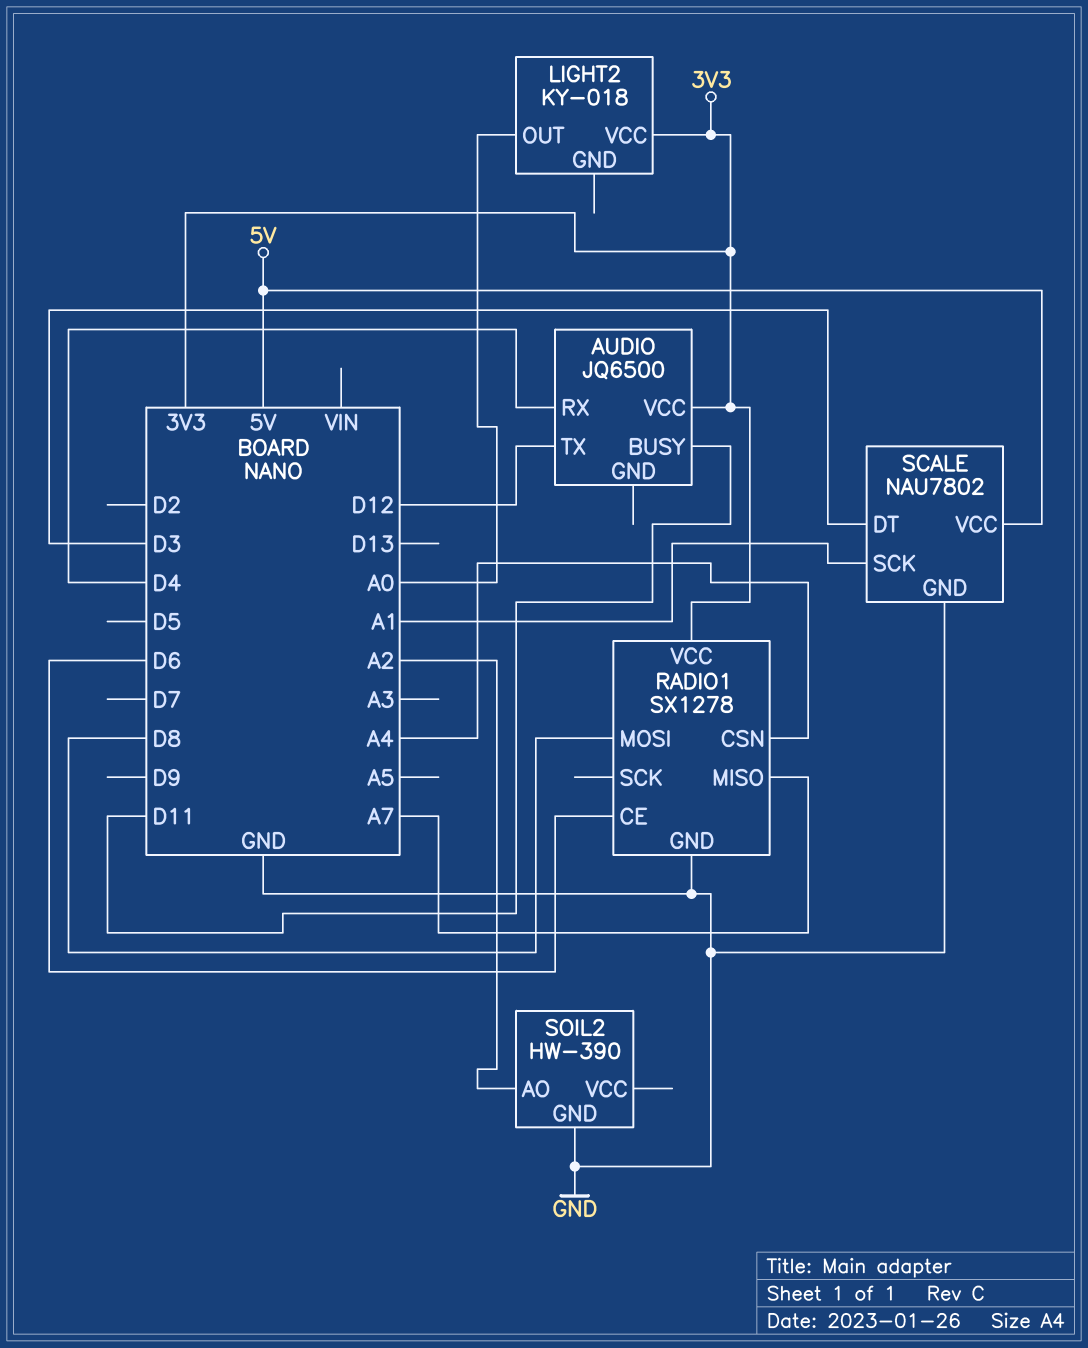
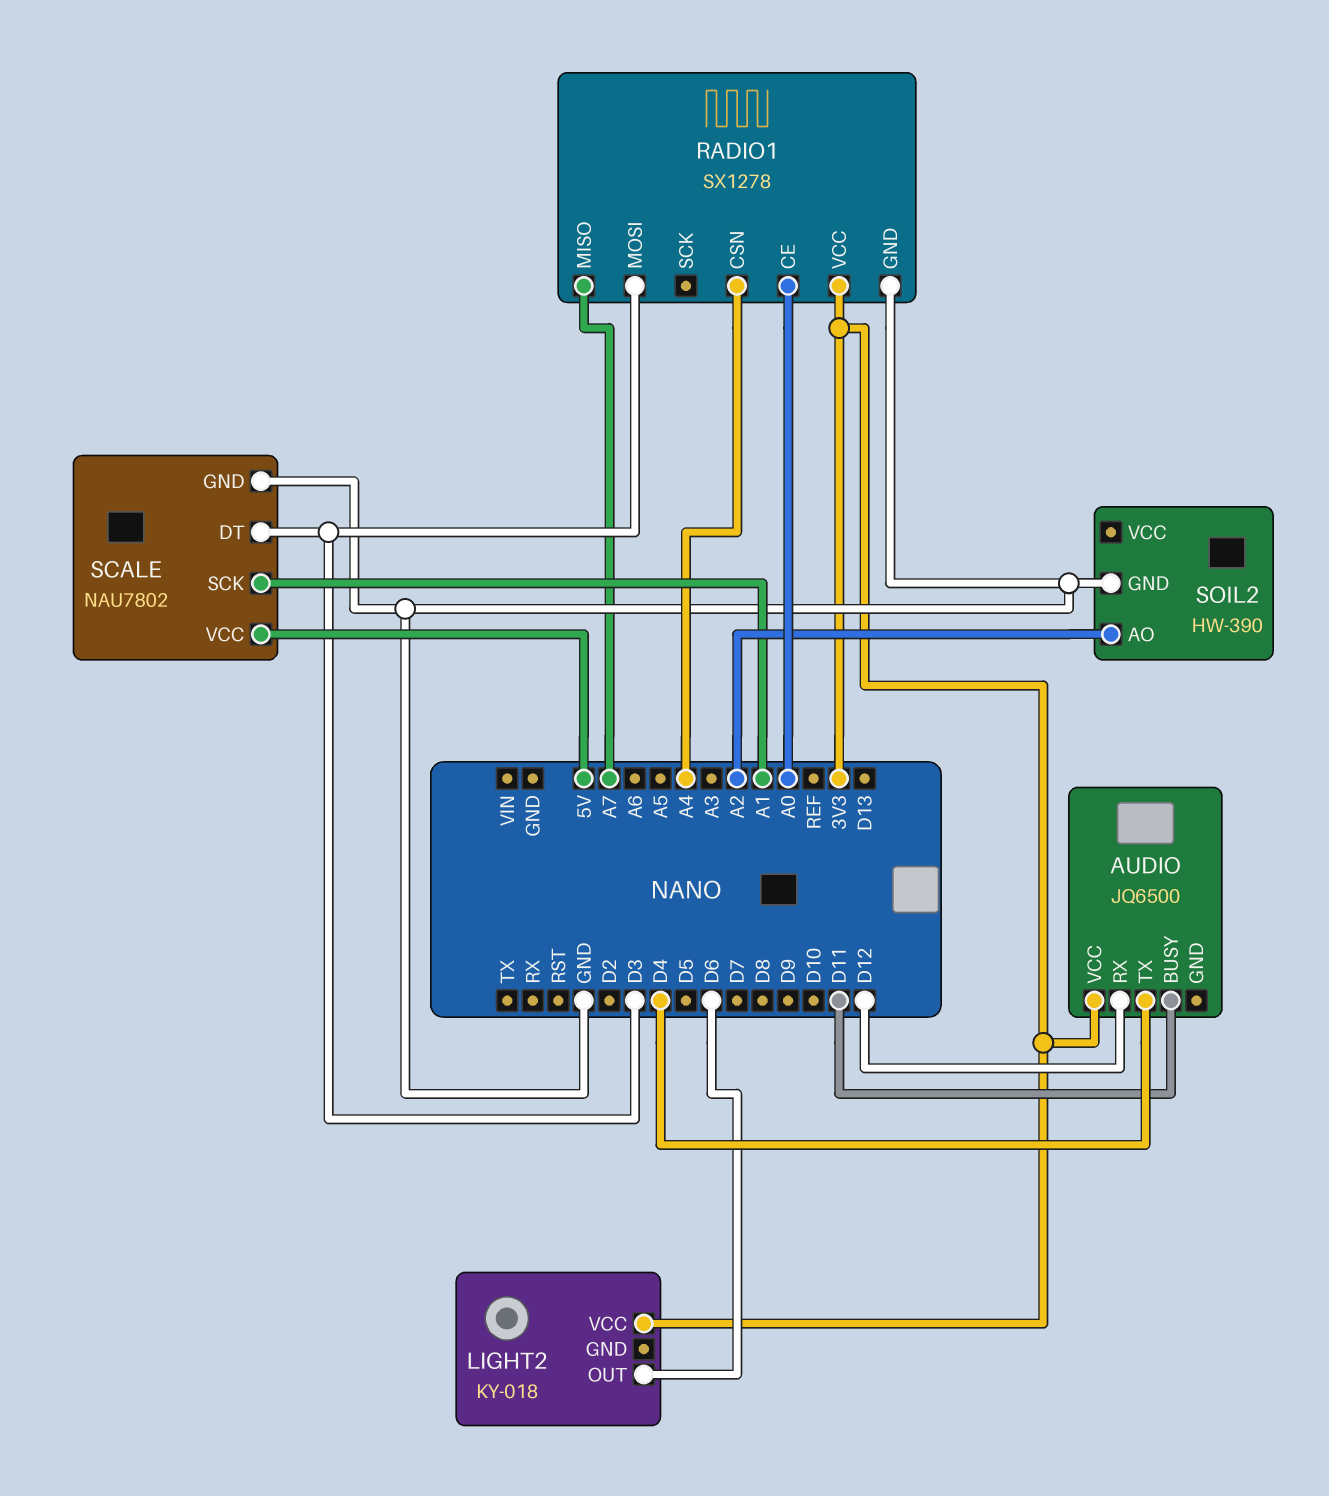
AUDIO pin RX: D4 -> D12
AUDIO pin TX: D12 -> D4
LIGHT2 pin OUT: A0 -> D6
RADIO1 pin CE: D6 -> A0
RADIO1 pin MOSI: D8 -> D3

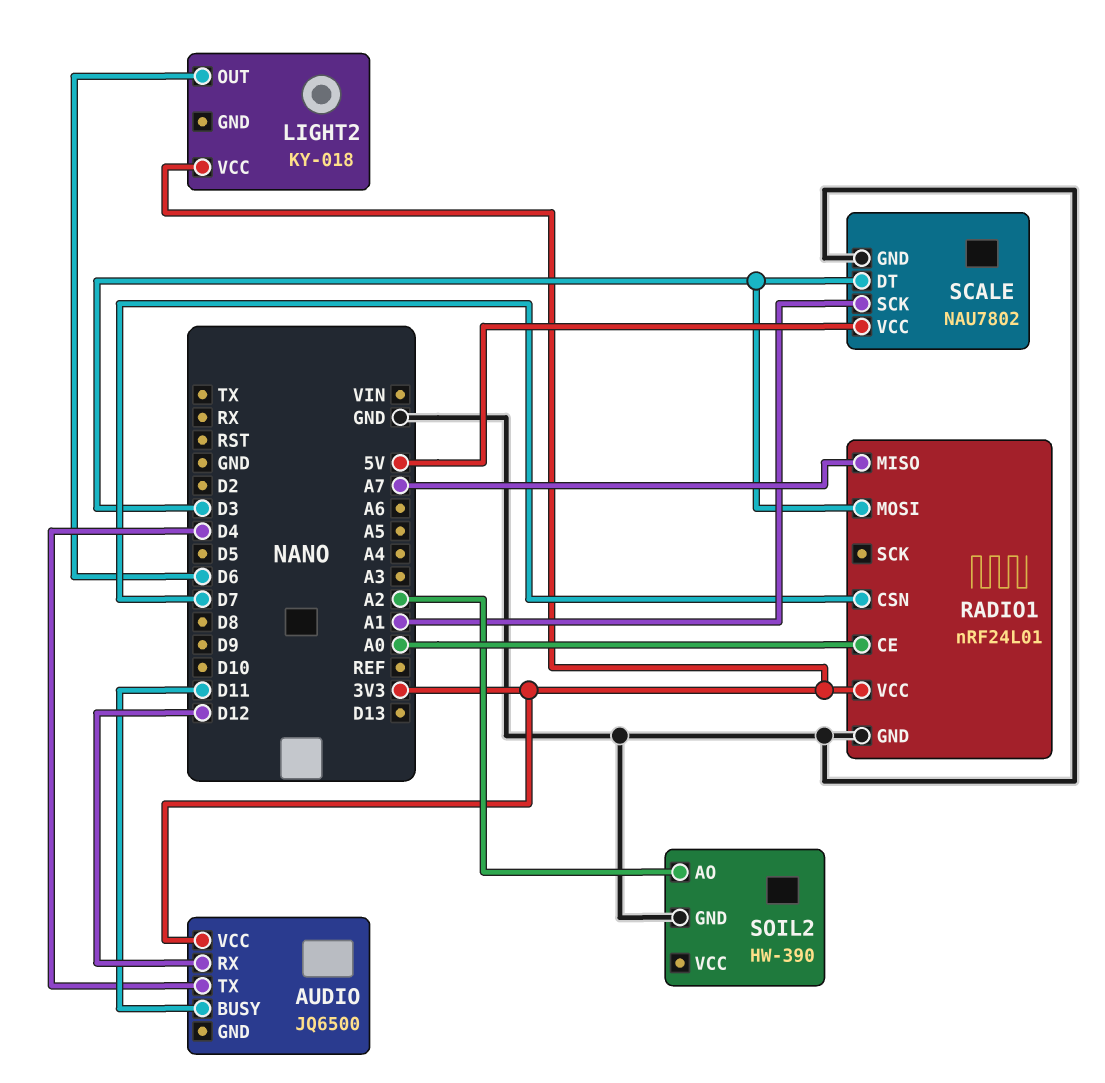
RADIO1: SX1278 -> nRF24L01
RADIO1 pin CSN: A4 -> D7

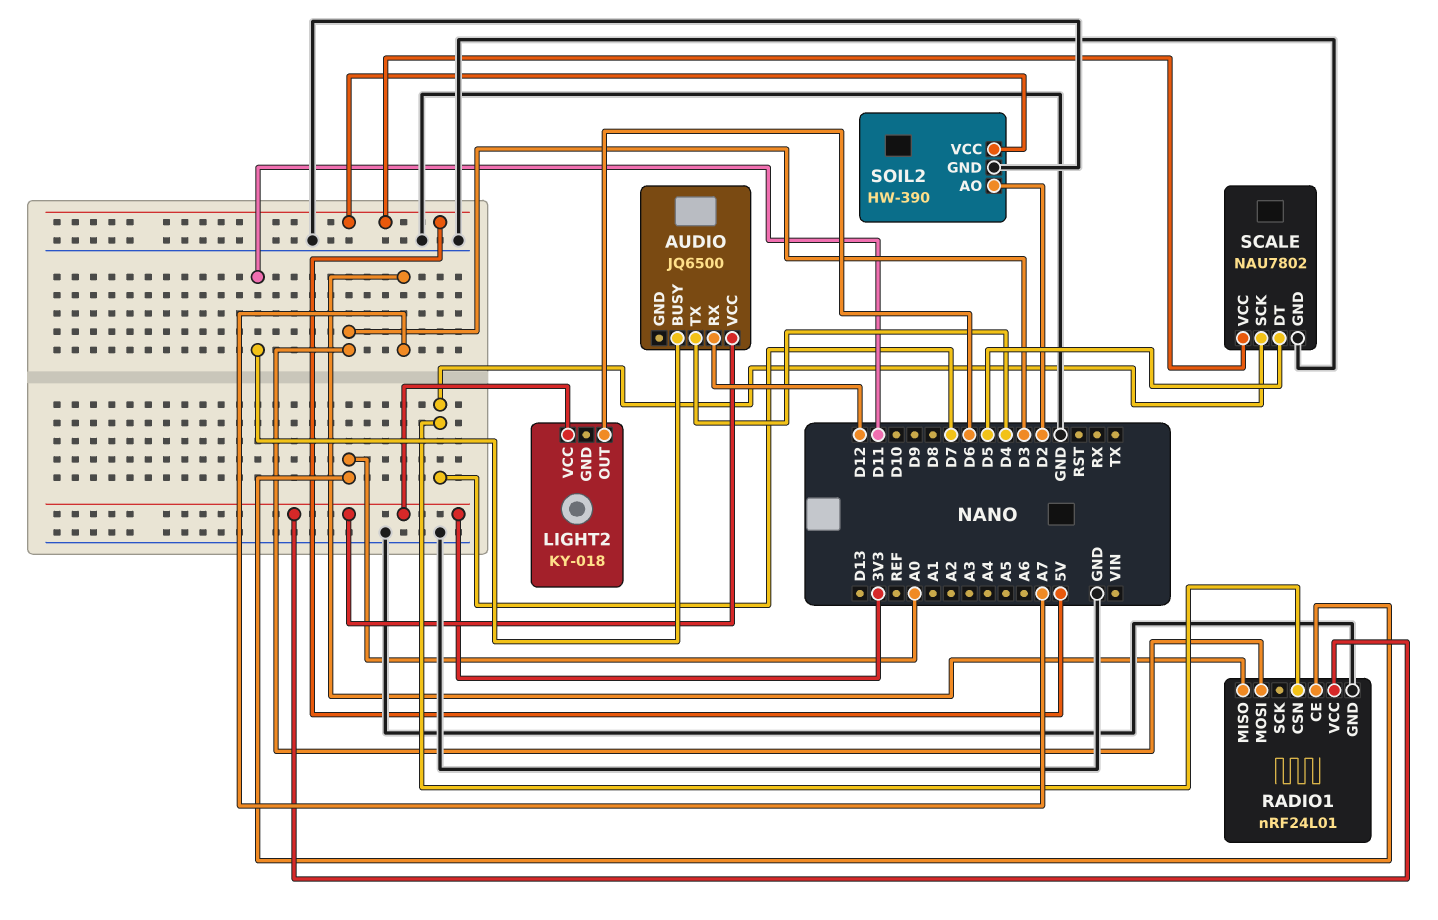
SCALE pin DT: D3 -> D5
SCALE pin SCK: A1 -> D7
SOIL2 pin AO: A2 -> D2
SOIL2 pin VCC: none -> 5V

